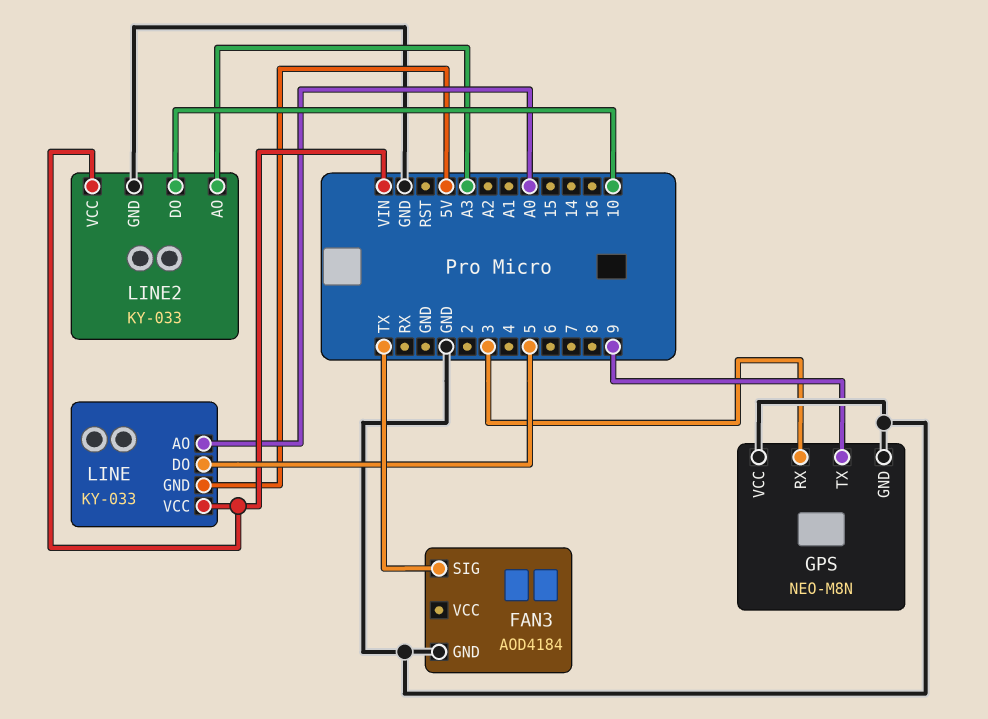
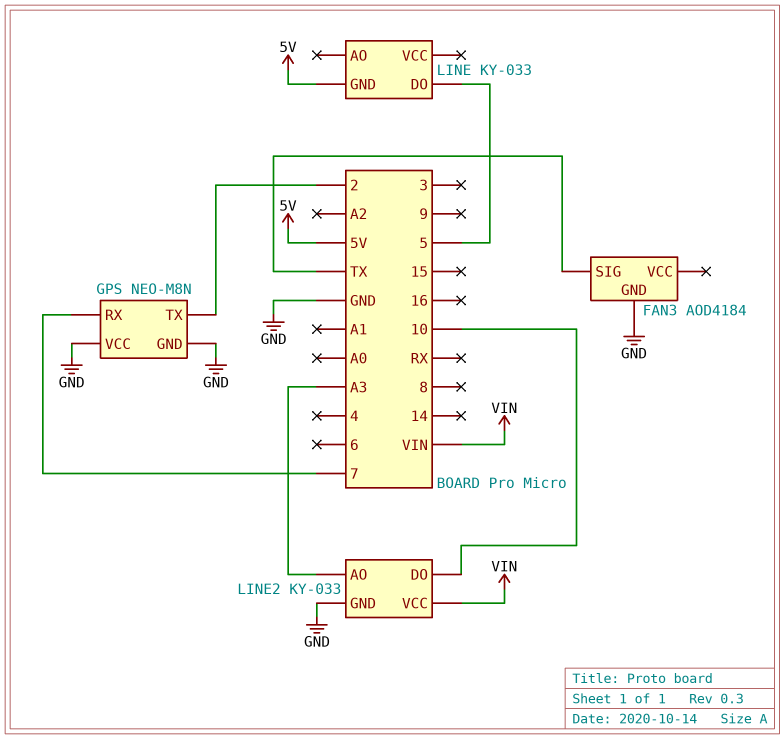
GPS pin RX: 3 -> 7
GPS pin TX: 9 -> 2
LINE pin AO: A0 -> none
LINE pin VCC: VIN -> none

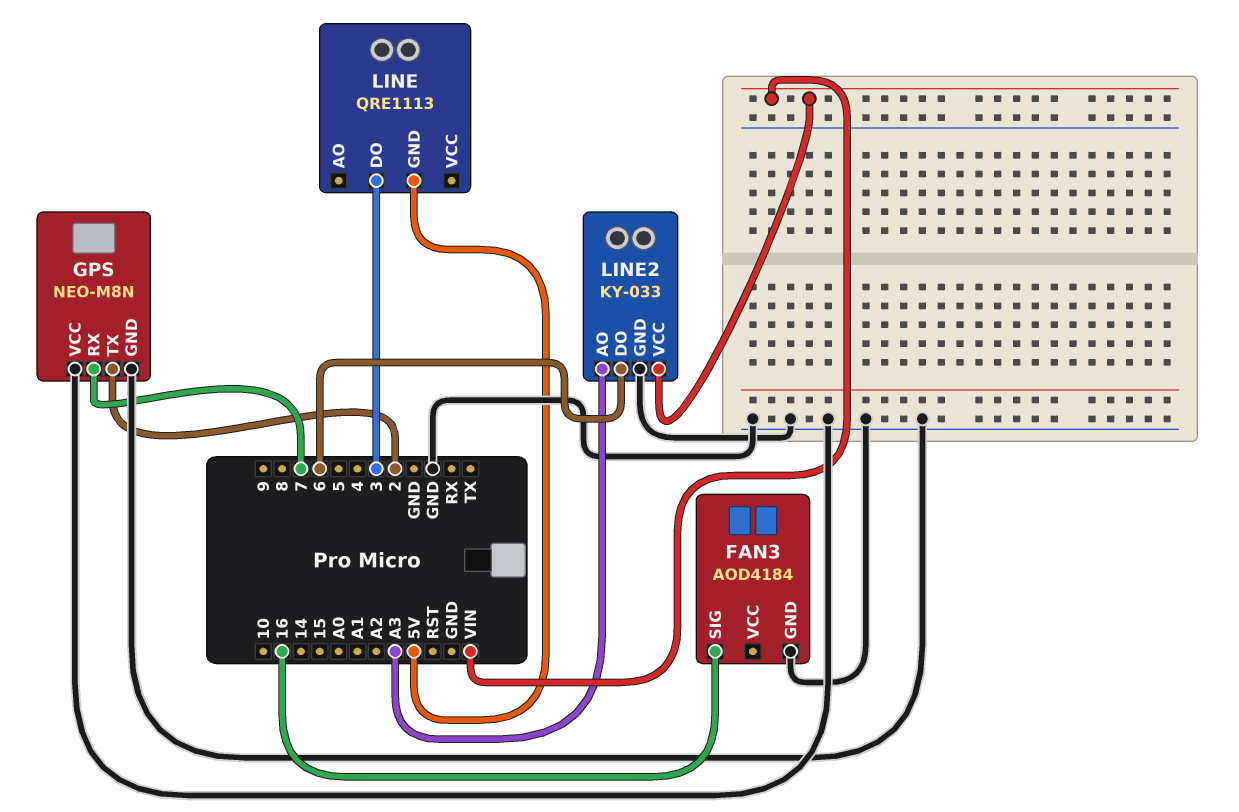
FAN3 pin SIG: TX -> 16
LINE: KY-033 -> QRE1113
LINE pin DO: 5 -> 3
LINE2 pin DO: 10 -> 6

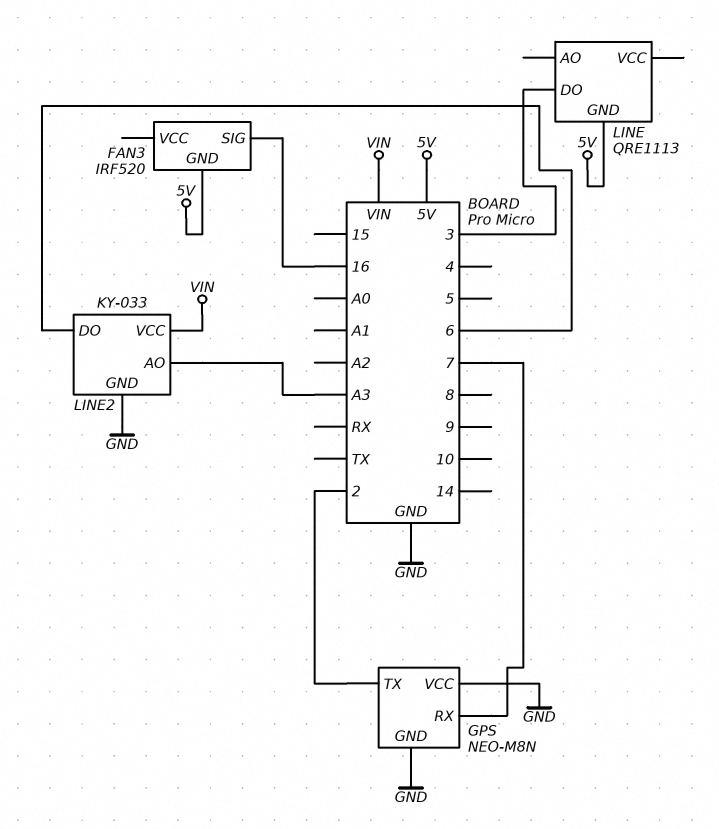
FAN3: AOD4184 -> IRF520
FAN3 pin GND: GND -> 5V

